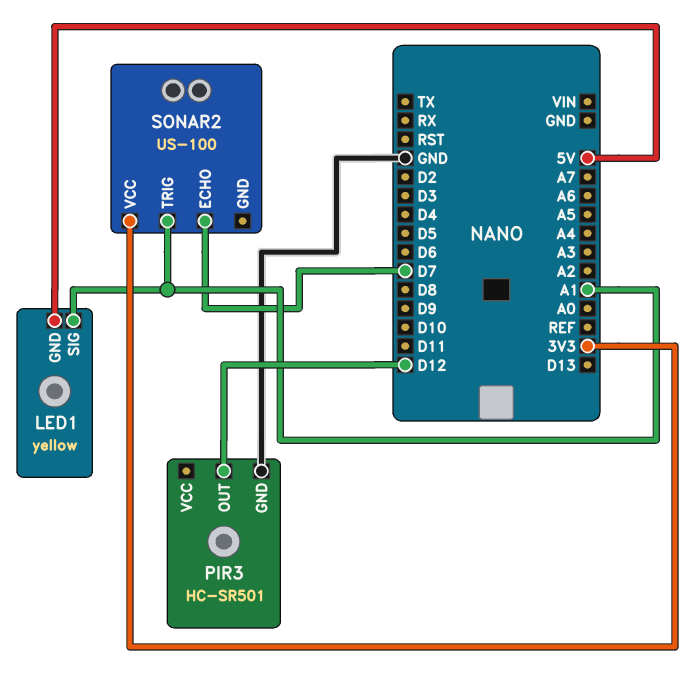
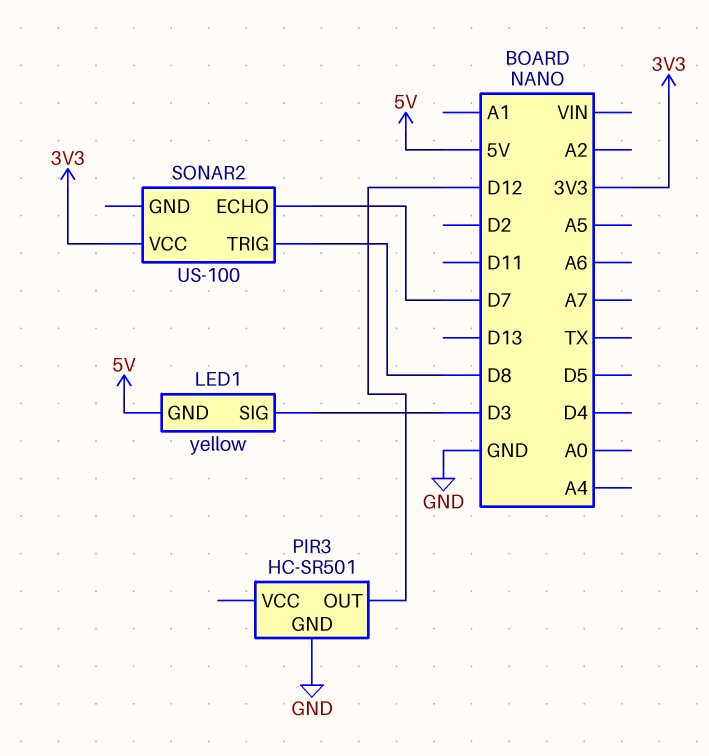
LED1 pin SIG: A1 -> D3
SONAR2 pin TRIG: A1 -> D8

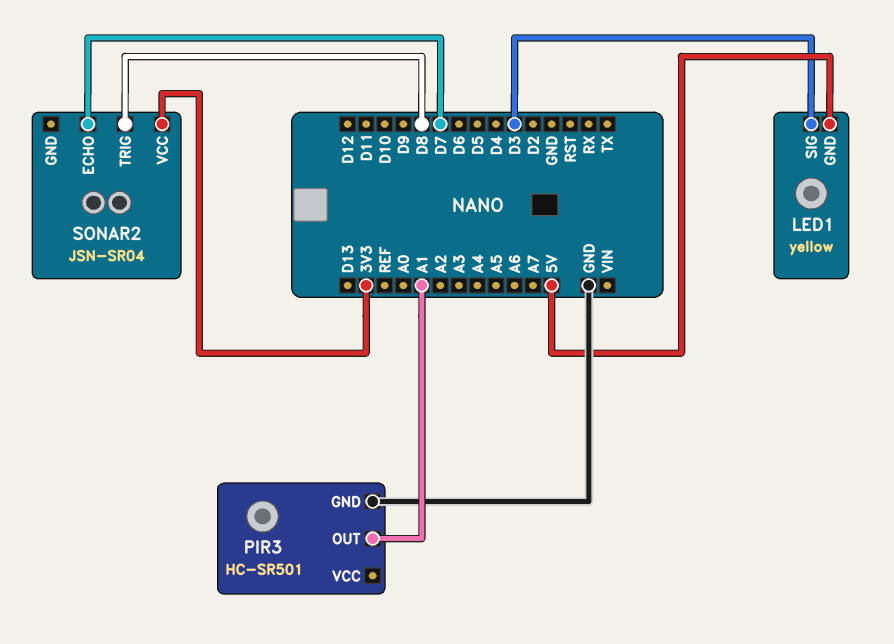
PIR3 pin OUT: D12 -> A1
SONAR2: US-100 -> JSN-SR04

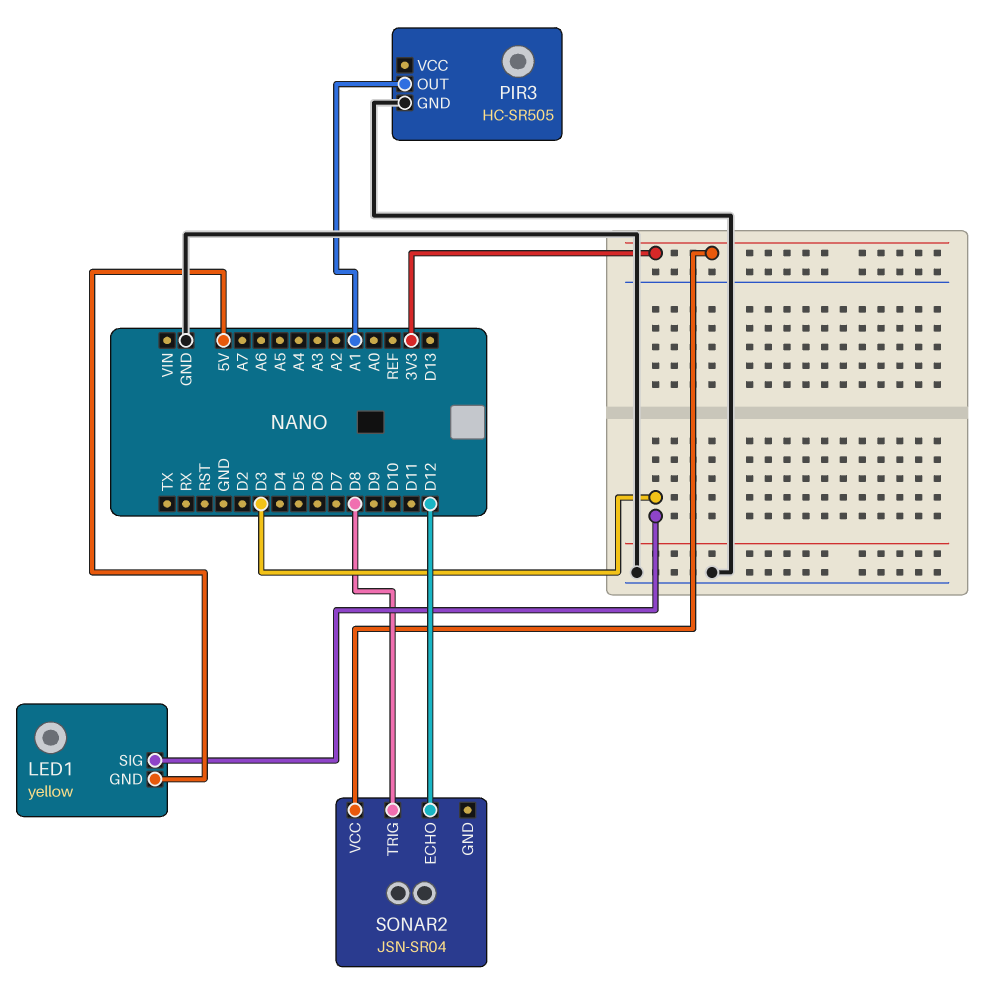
PIR3: HC-SR501 -> HC-SR505
SONAR2 pin ECHO: D7 -> D12

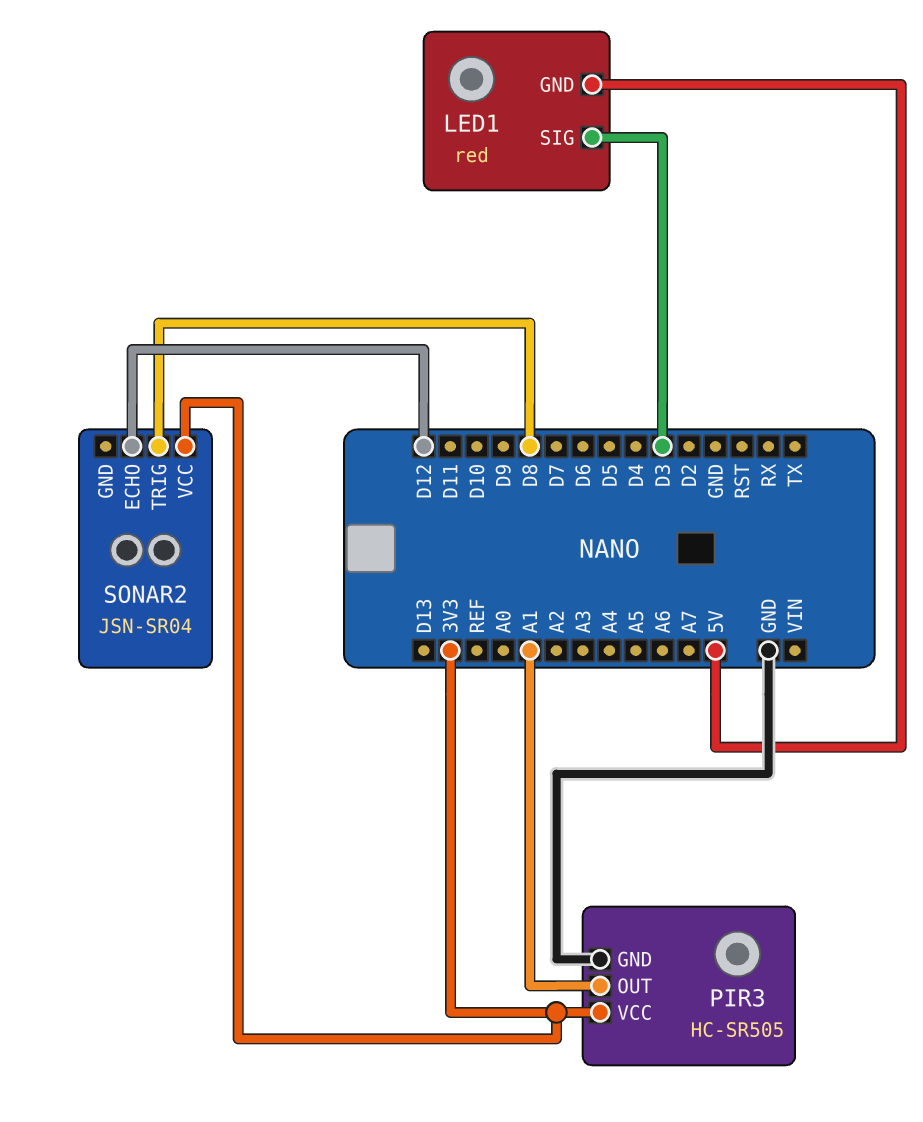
LED1: yellow -> red
PIR3 pin VCC: none -> 3V3

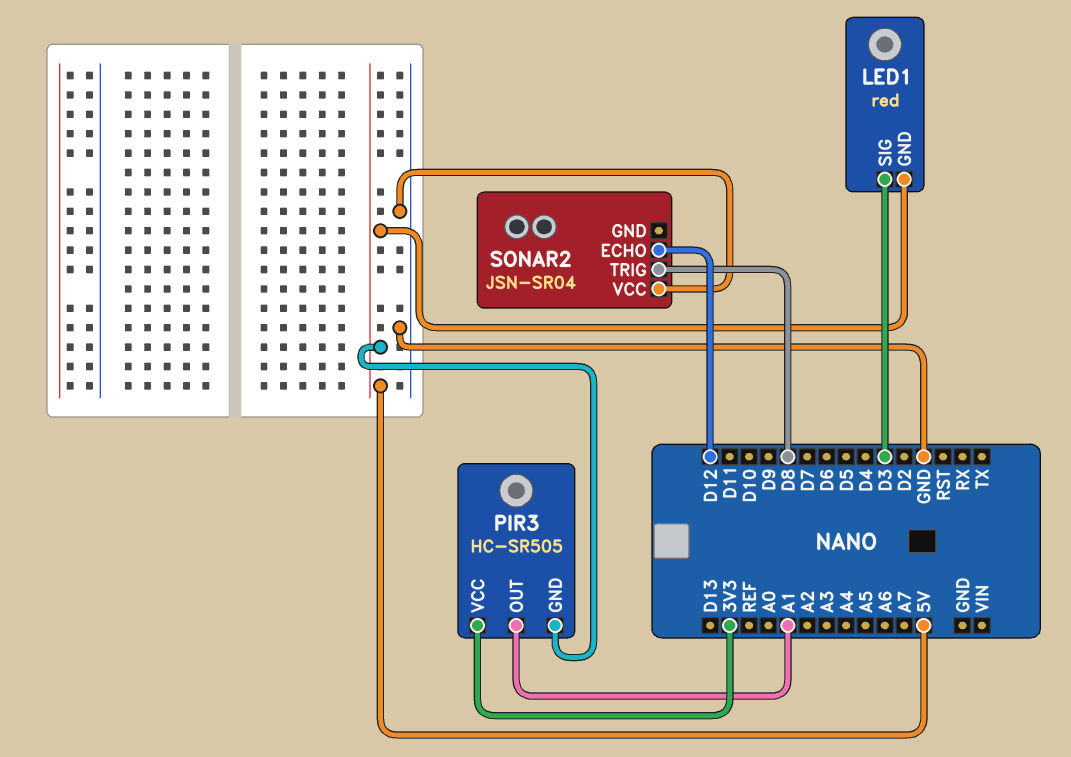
PIR3 pin GND: GND -> 5V
SONAR2 pin VCC: 3V3 -> GND

